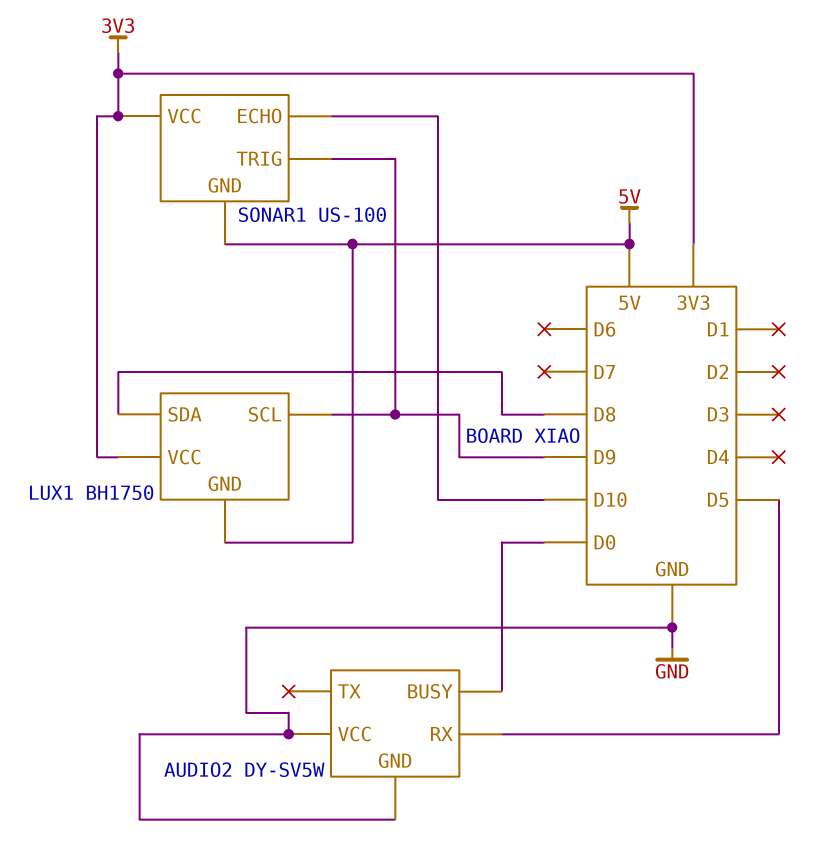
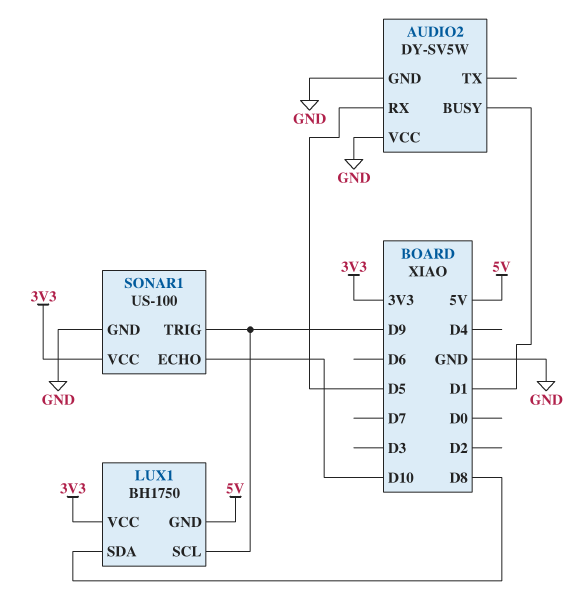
AUDIO2 pin BUSY: D0 -> D1
SONAR1 pin GND: 5V -> GND

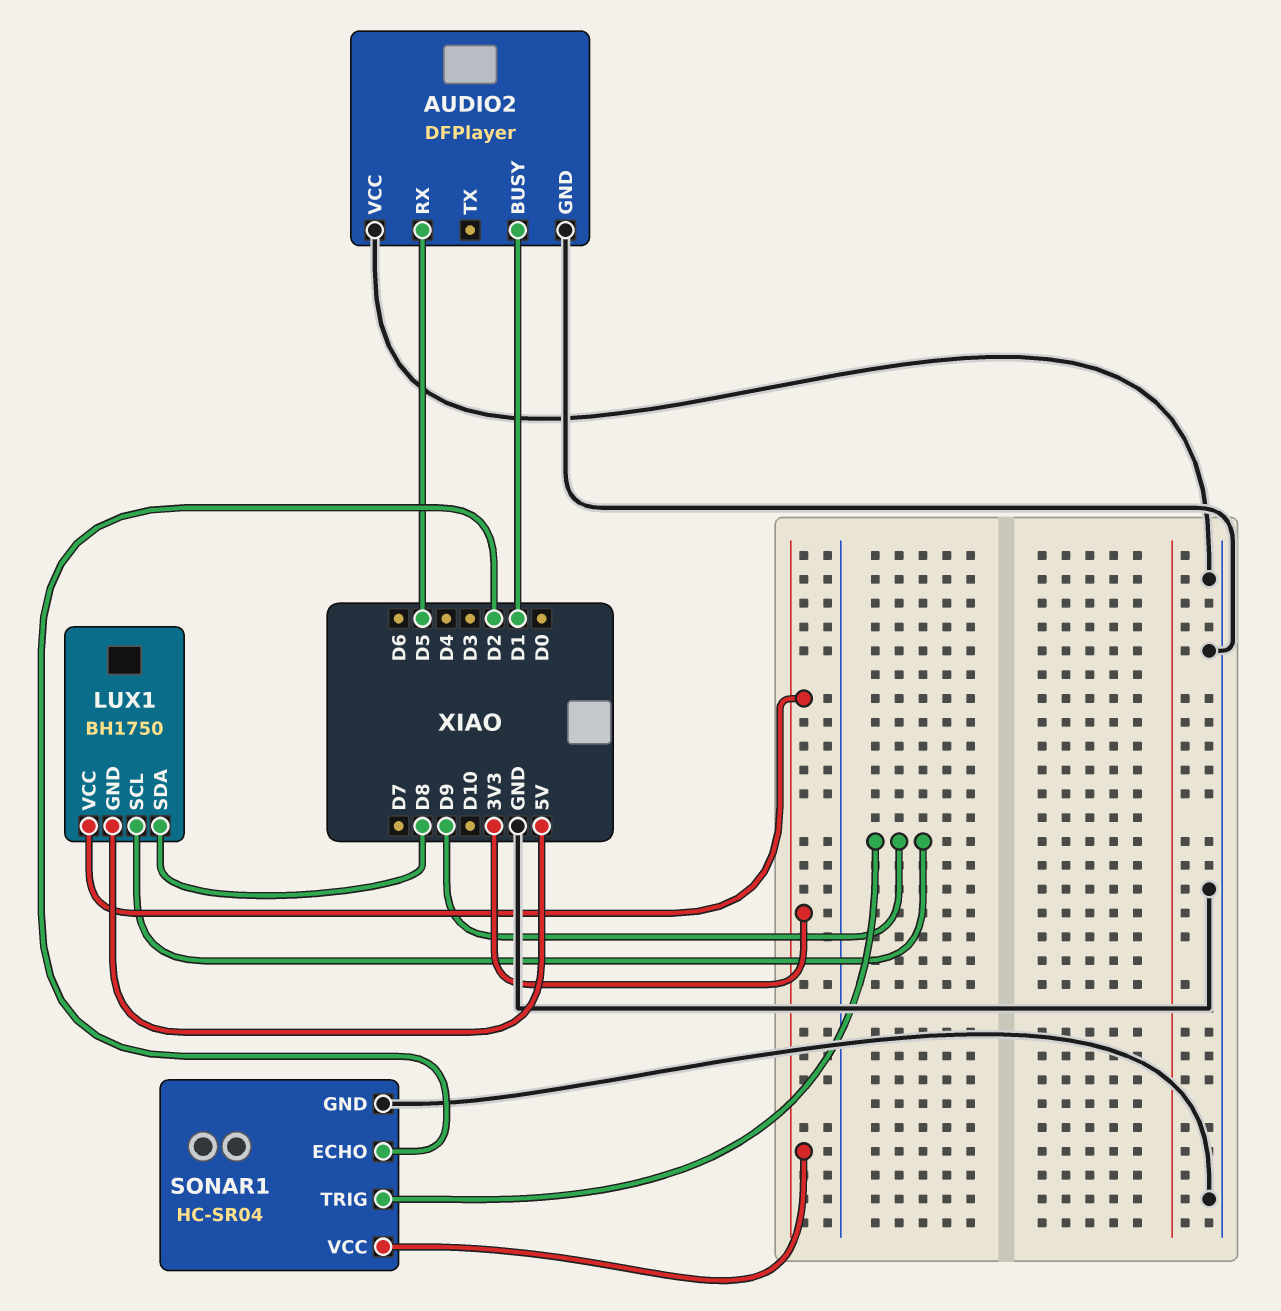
AUDIO2: DY-SV5W -> DFPlayer
SONAR1: US-100 -> HC-SR04
SONAR1 pin ECHO: D10 -> D2

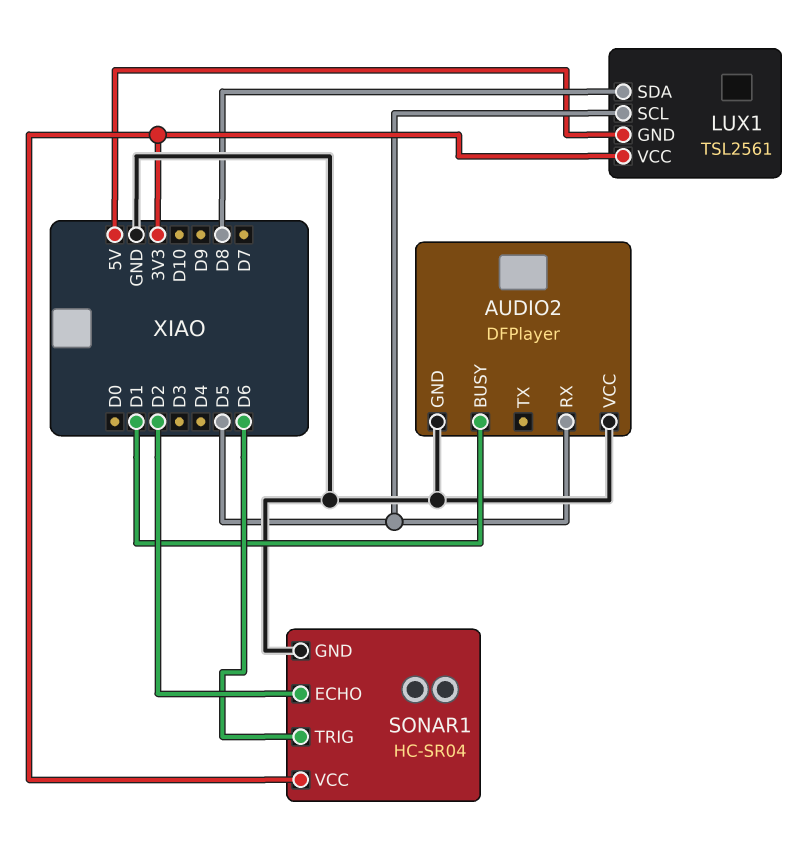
LUX1: BH1750 -> TSL2561
LUX1 pin SCL: D9 -> D5
SONAR1 pin TRIG: D9 -> D6

